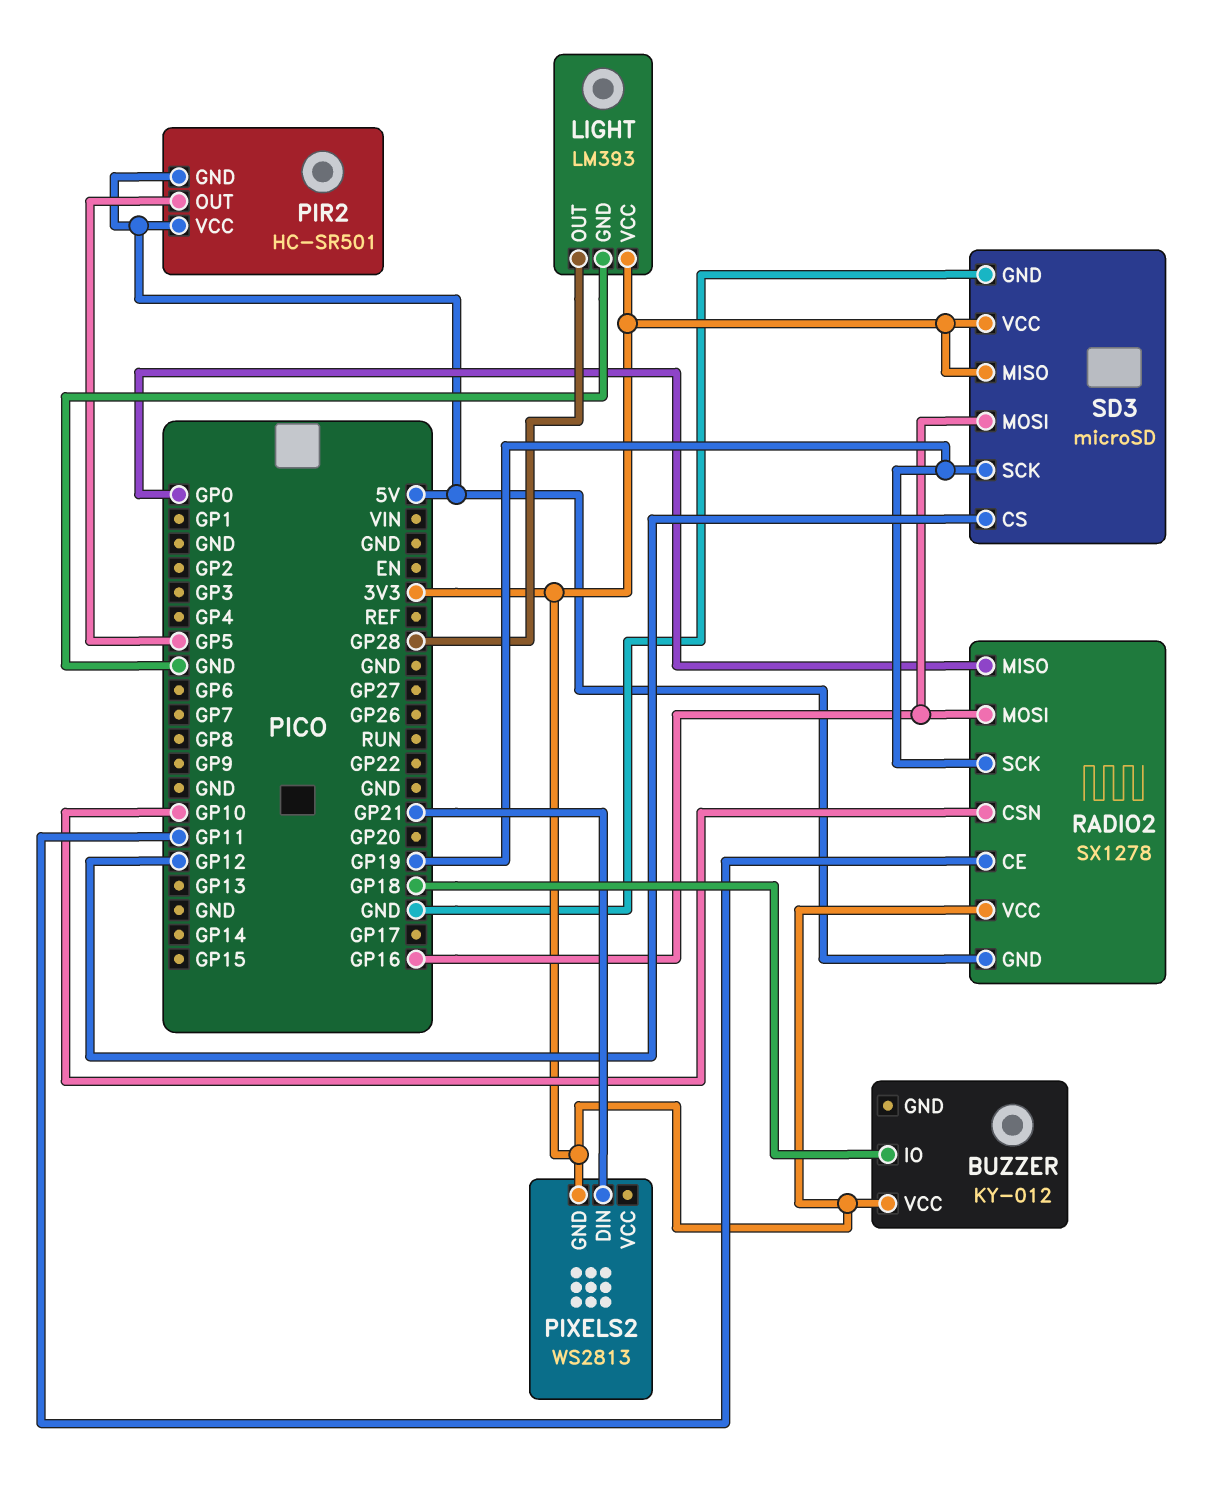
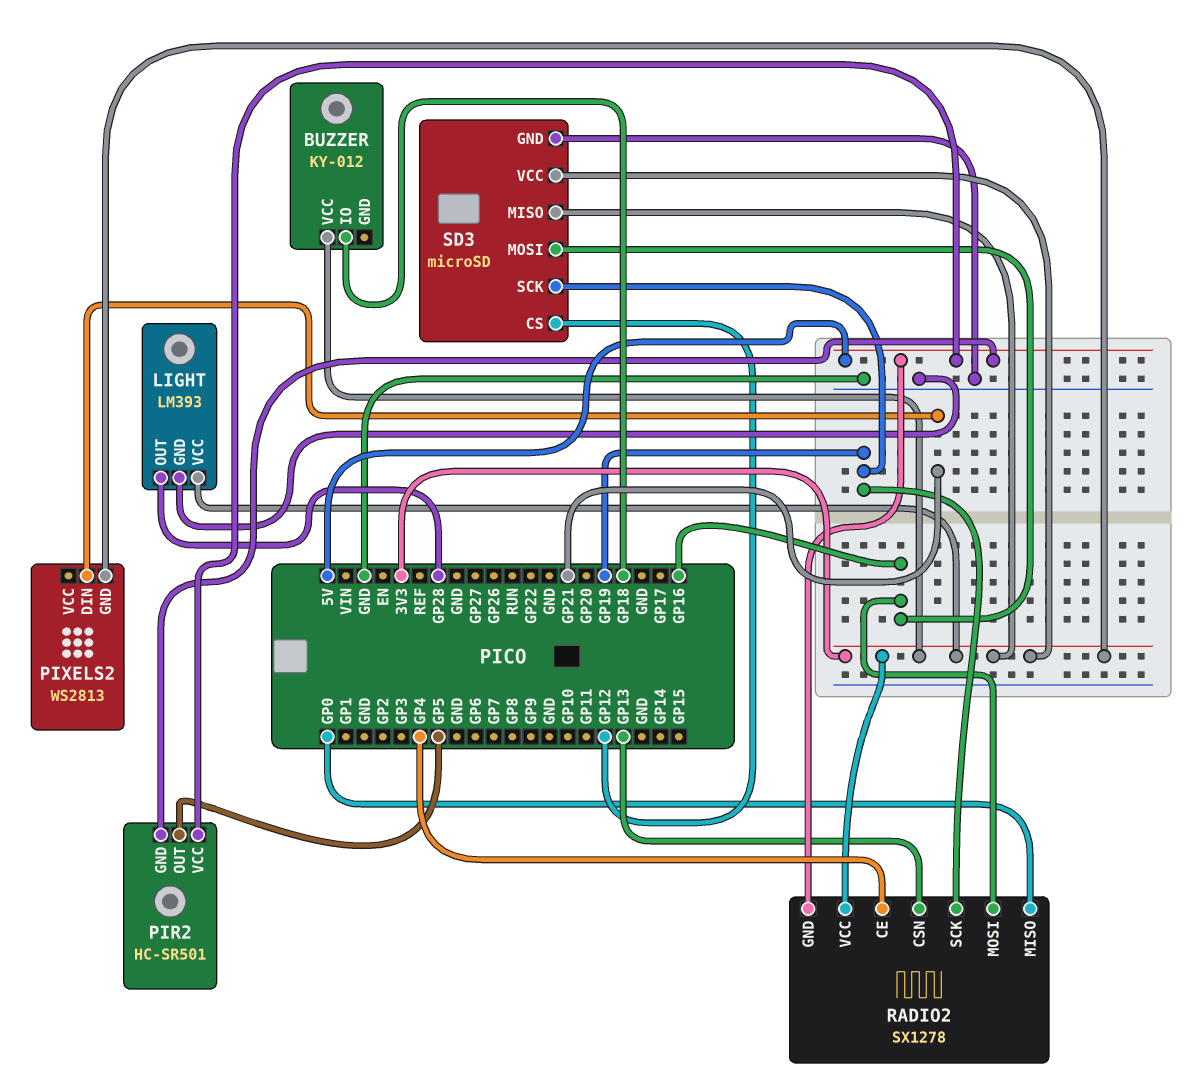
RADIO2 pin CE: GP11 -> GP4
RADIO2 pin CSN: GP10 -> GP13

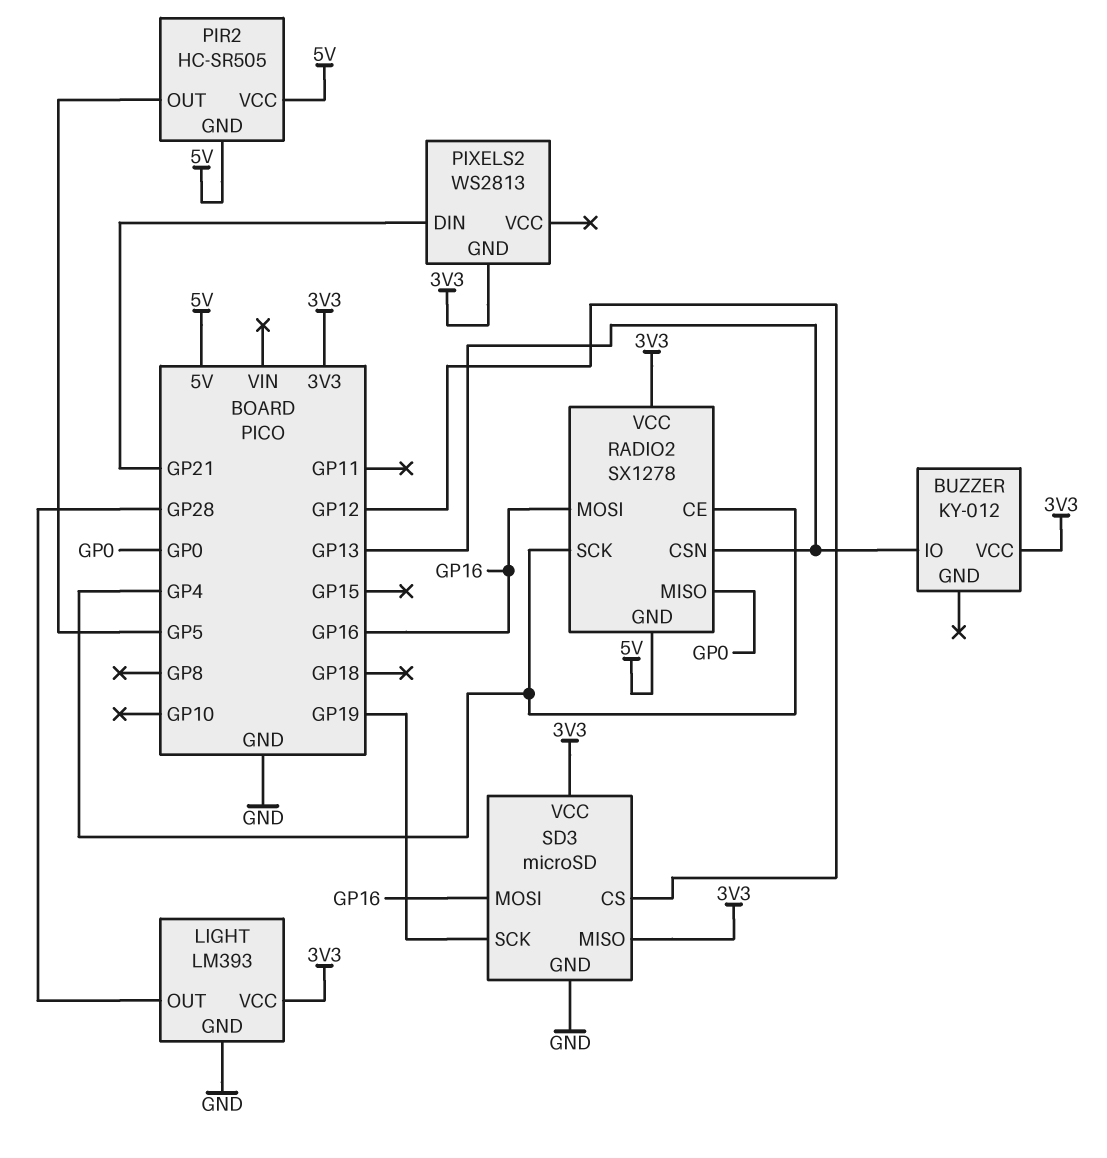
BUZZER pin IO: GP18 -> GP13
PIR2: HC-SR501 -> HC-SR505
RADIO2 pin SCK: GP19 -> GP4

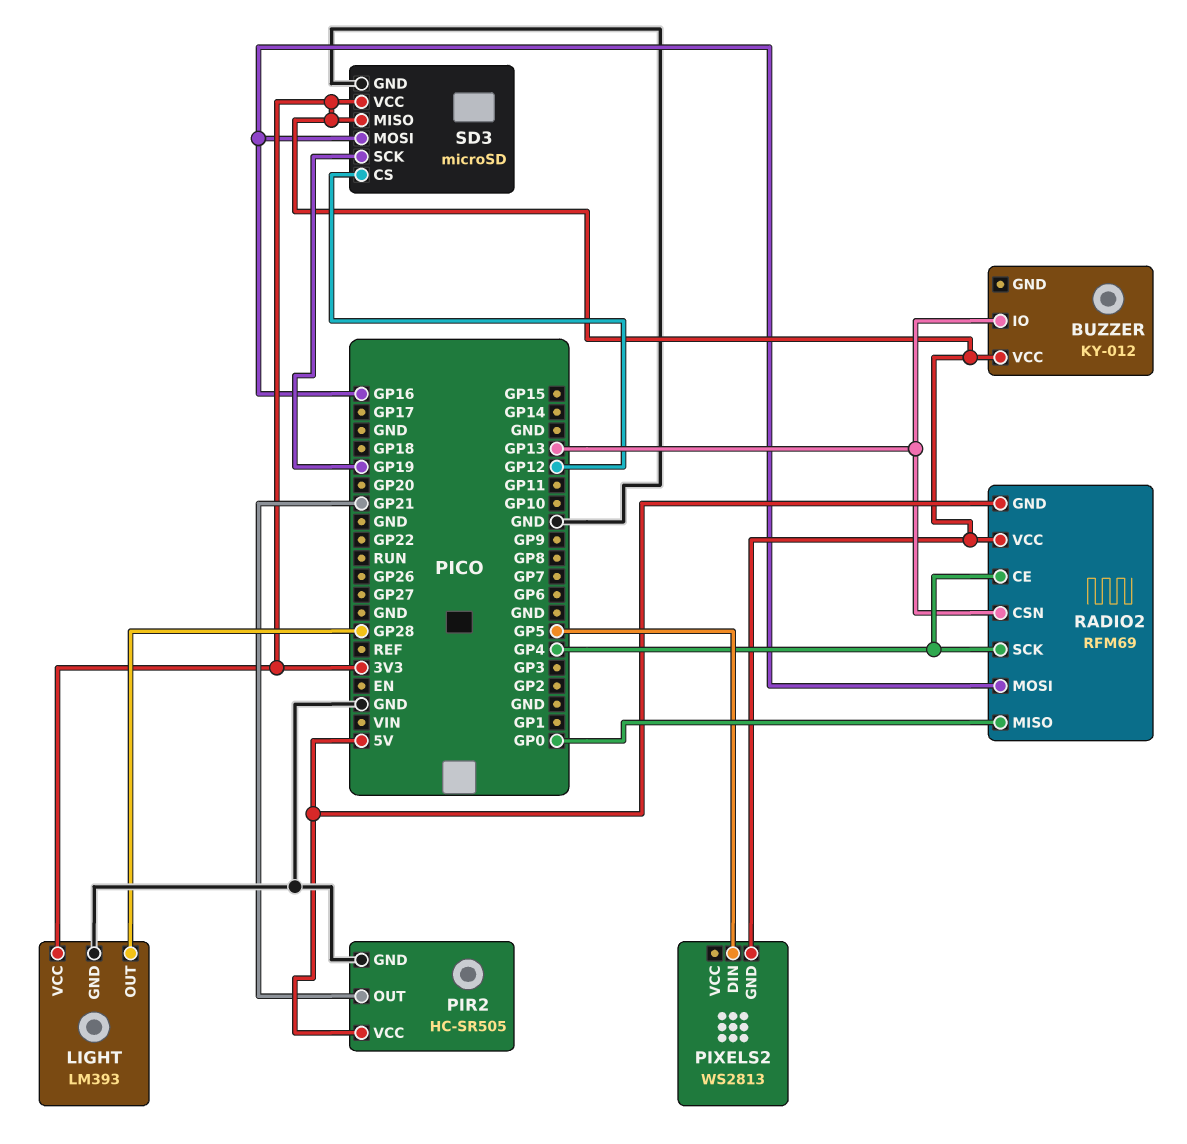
PIR2 pin GND: 5V -> GND
PIR2 pin OUT: GP5 -> GP21
PIXELS2 pin DIN: GP21 -> GP5
RADIO2: SX1278 -> RFM69

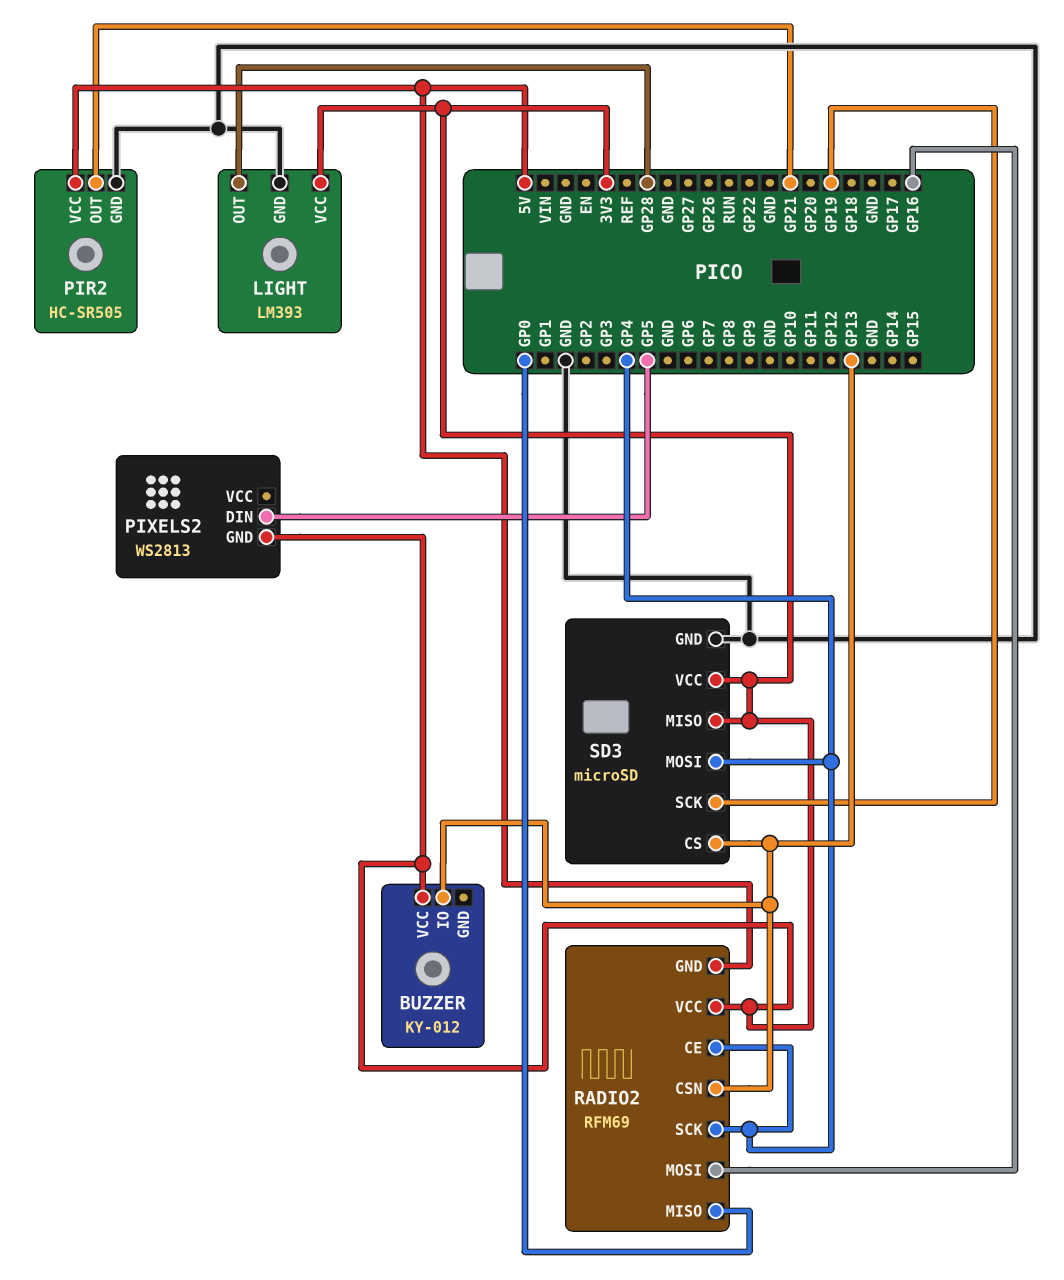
SD3 pin CS: GP12 -> GP13
SD3 pin MOSI: GP16 -> GP4

